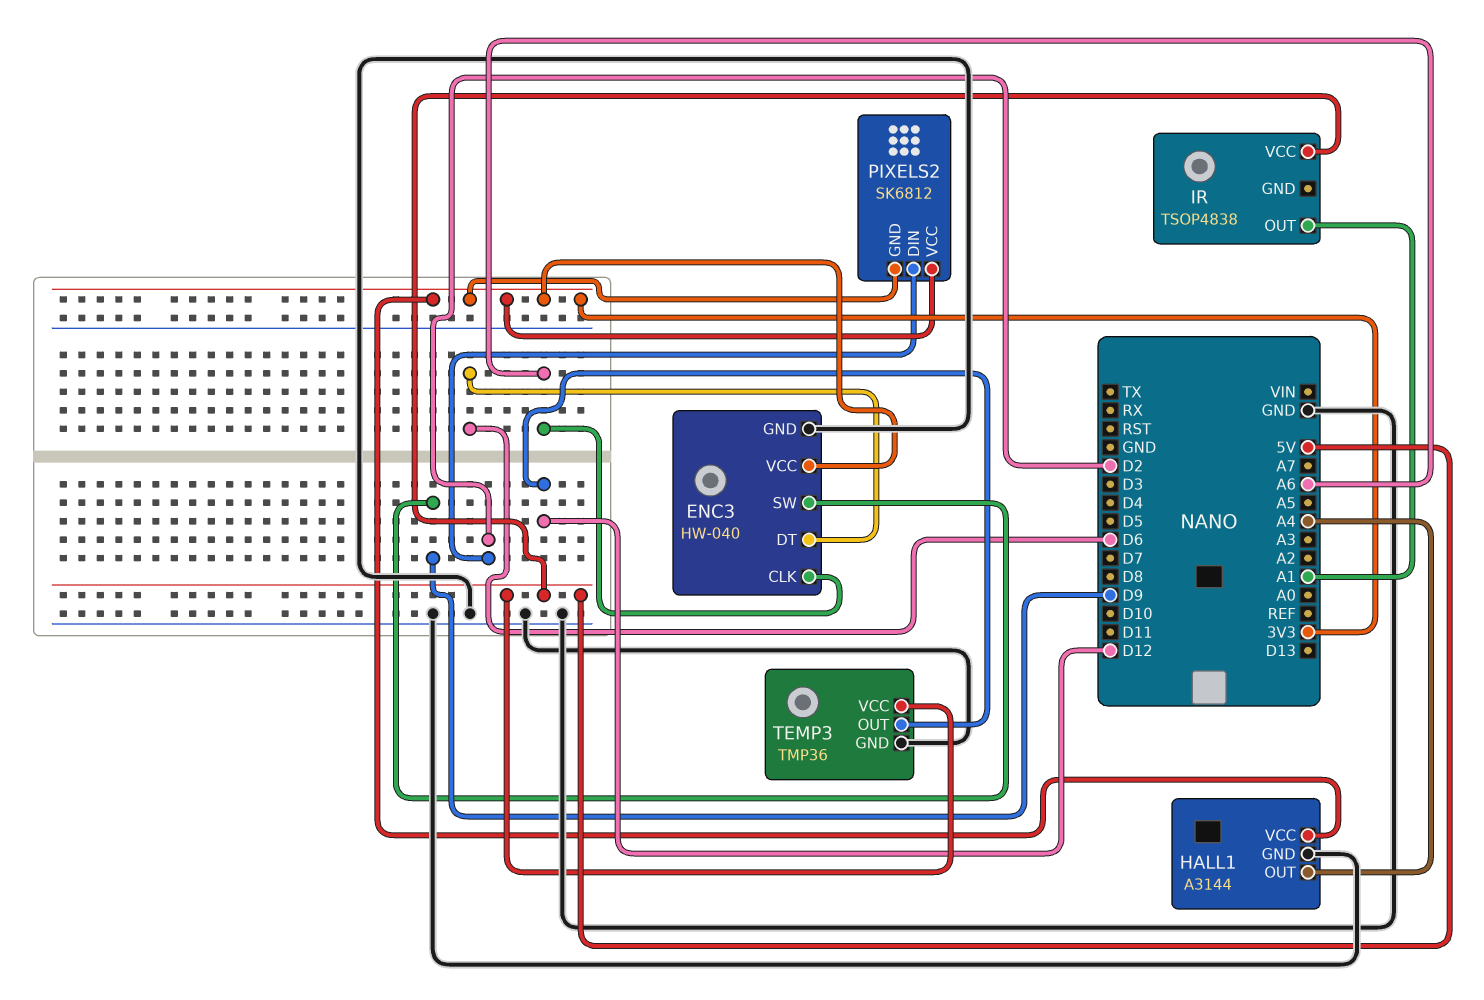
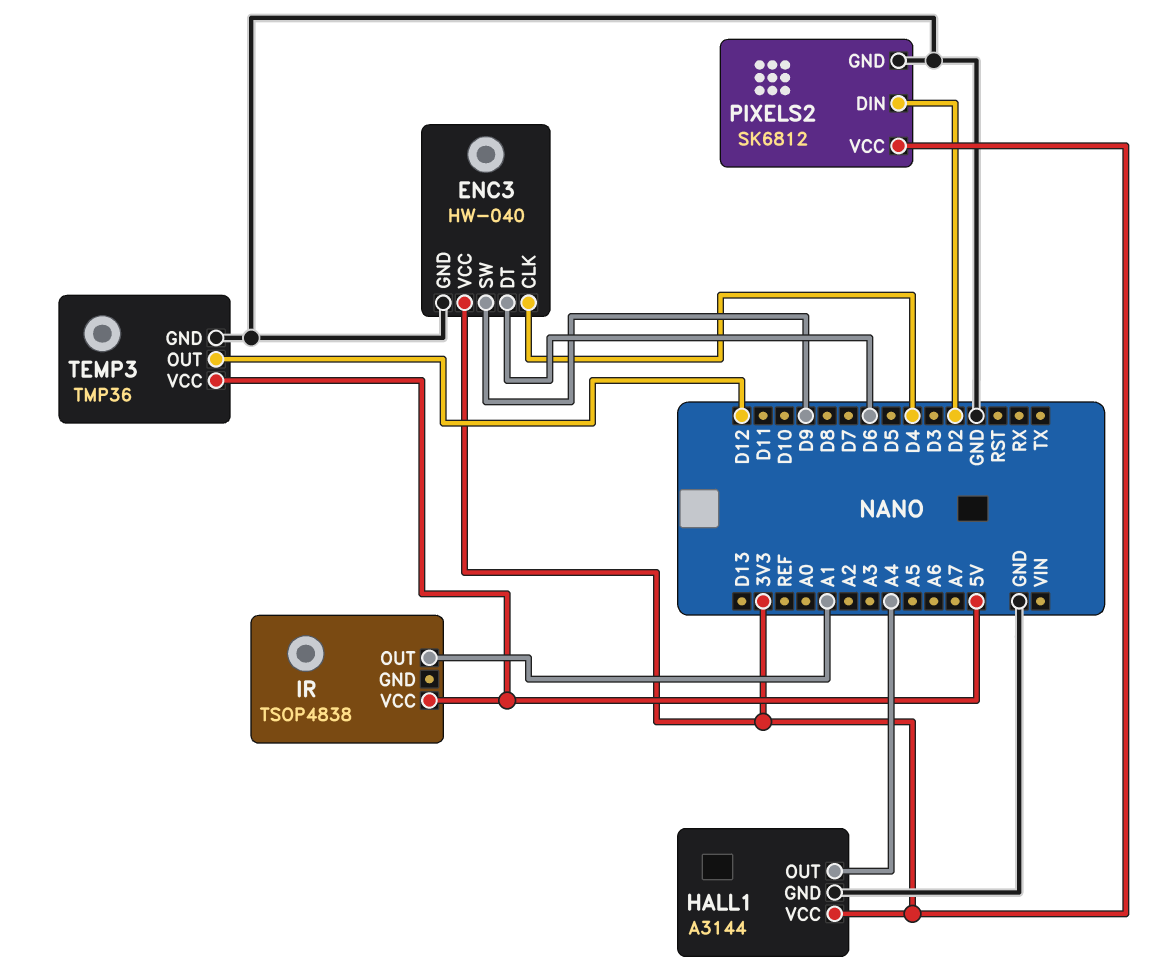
ENC3 pin CLK: A6 -> D4
PIXELS2 pin GND: 3V3 -> GND

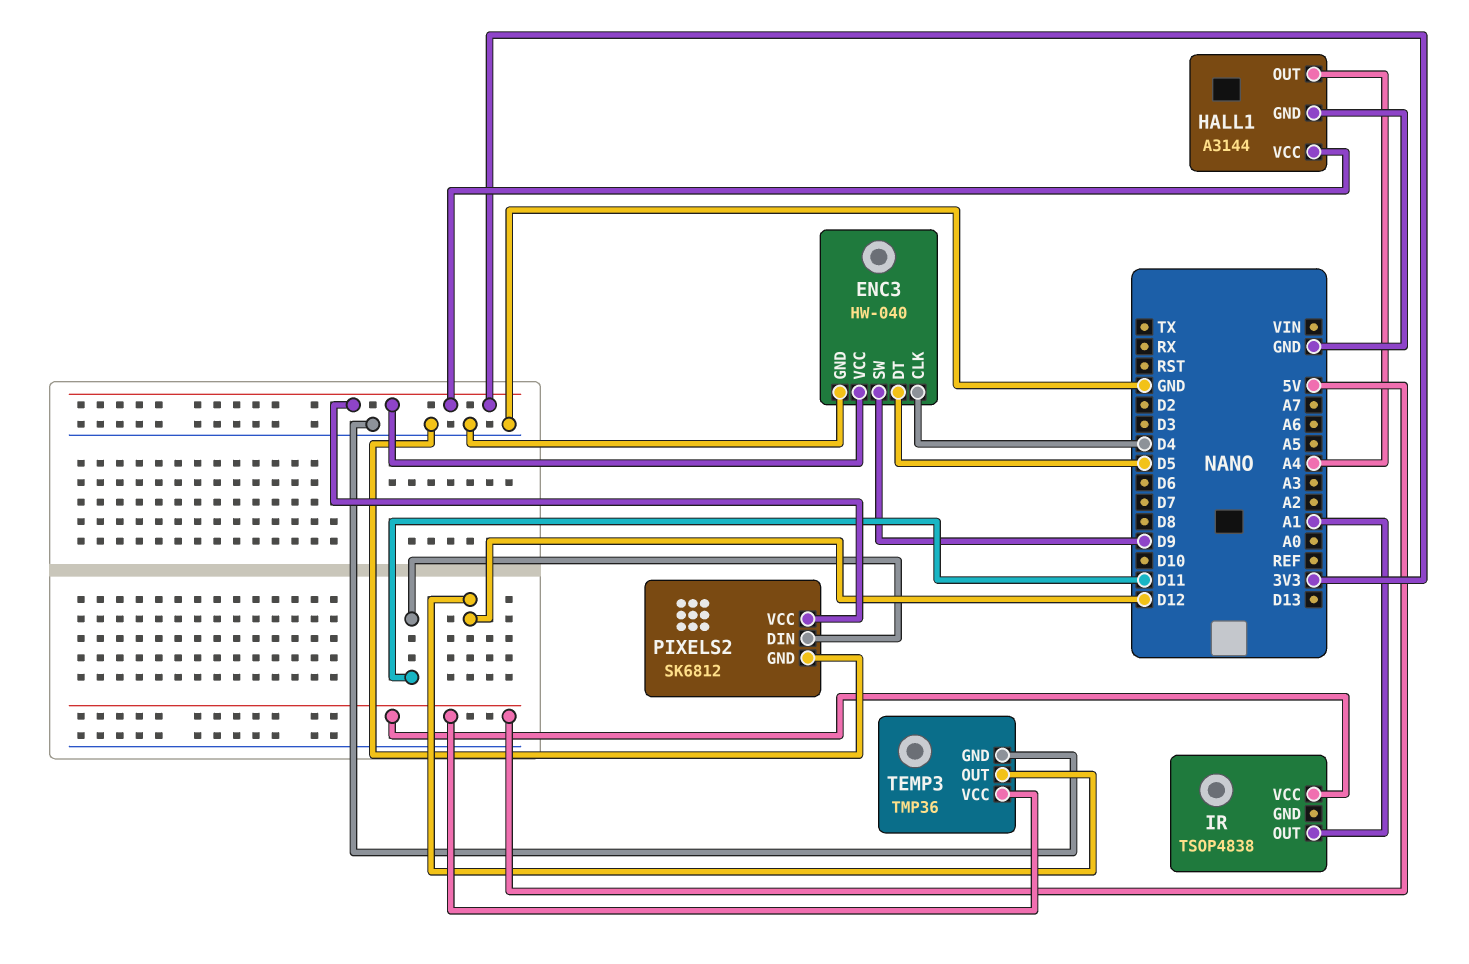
ENC3 pin DT: D6 -> D5
PIXELS2 pin DIN: D2 -> D11

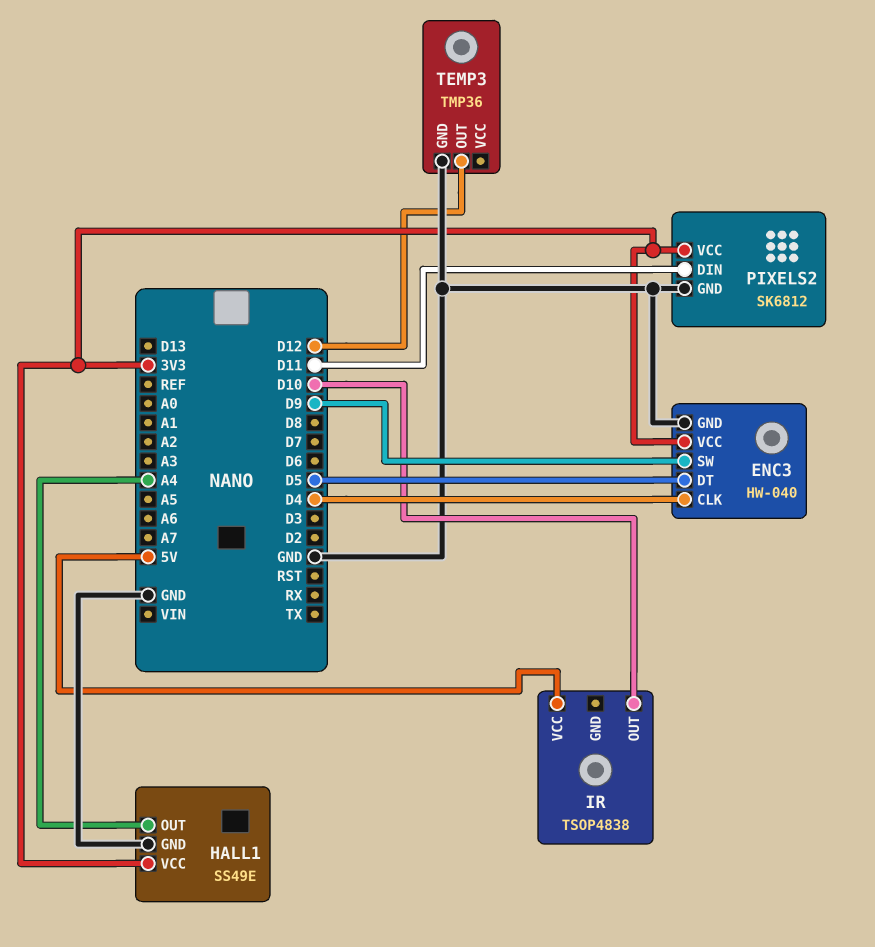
HALL1: A3144 -> SS49E
IR pin OUT: A1 -> D10
TEMP3 pin VCC: 5V -> none

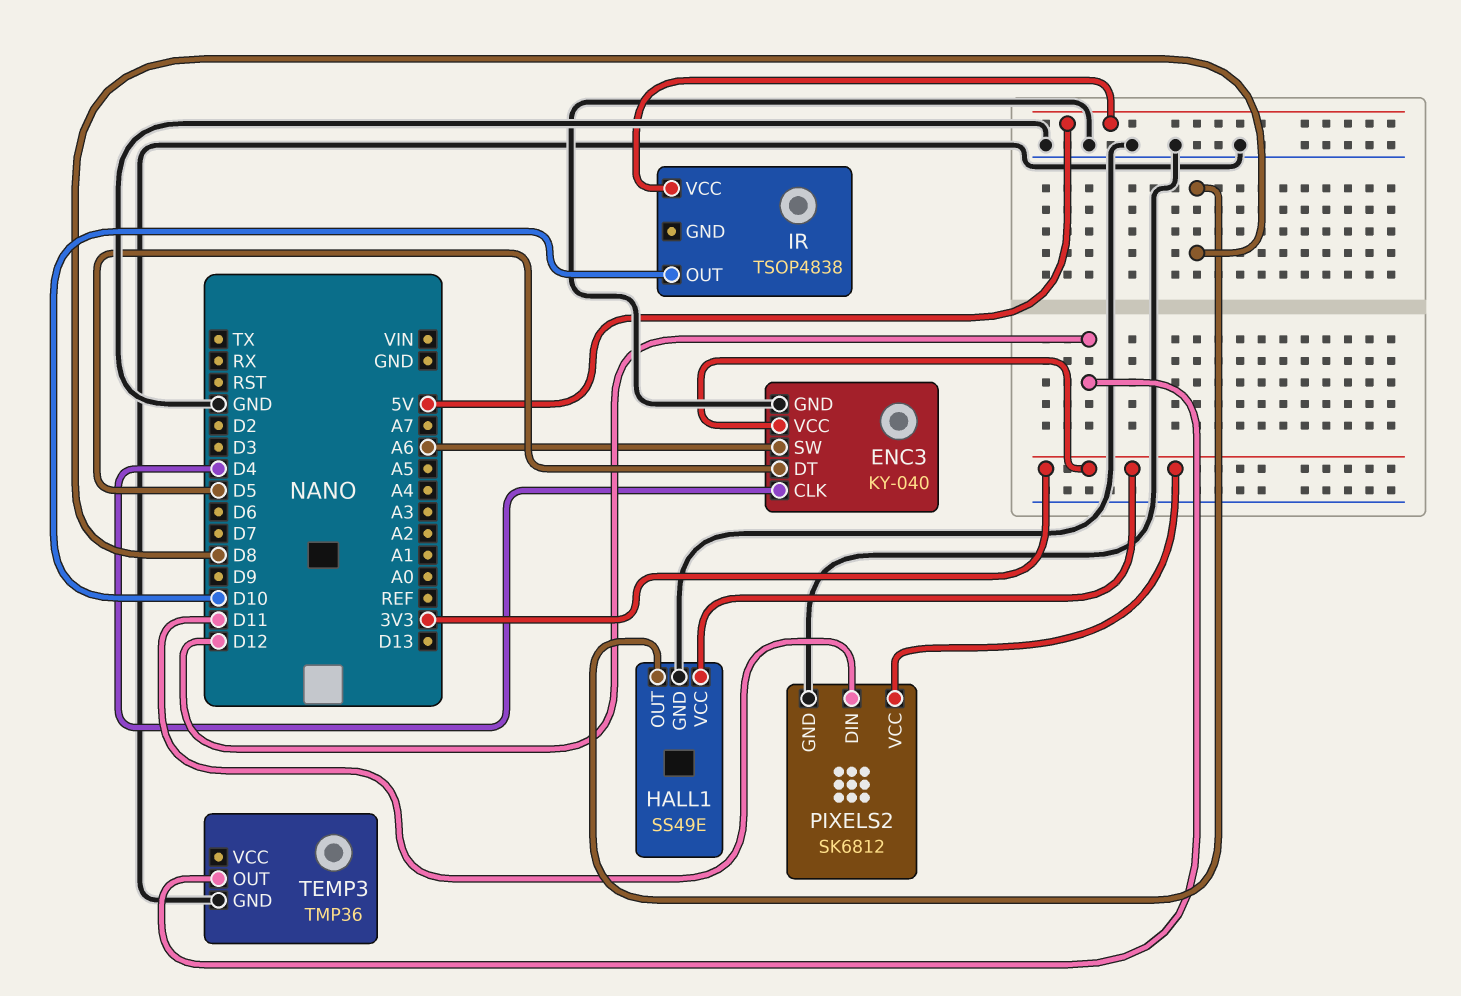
ENC3: HW-040 -> KY-040
ENC3 pin SW: D9 -> A6
HALL1 pin OUT: A4 -> D8

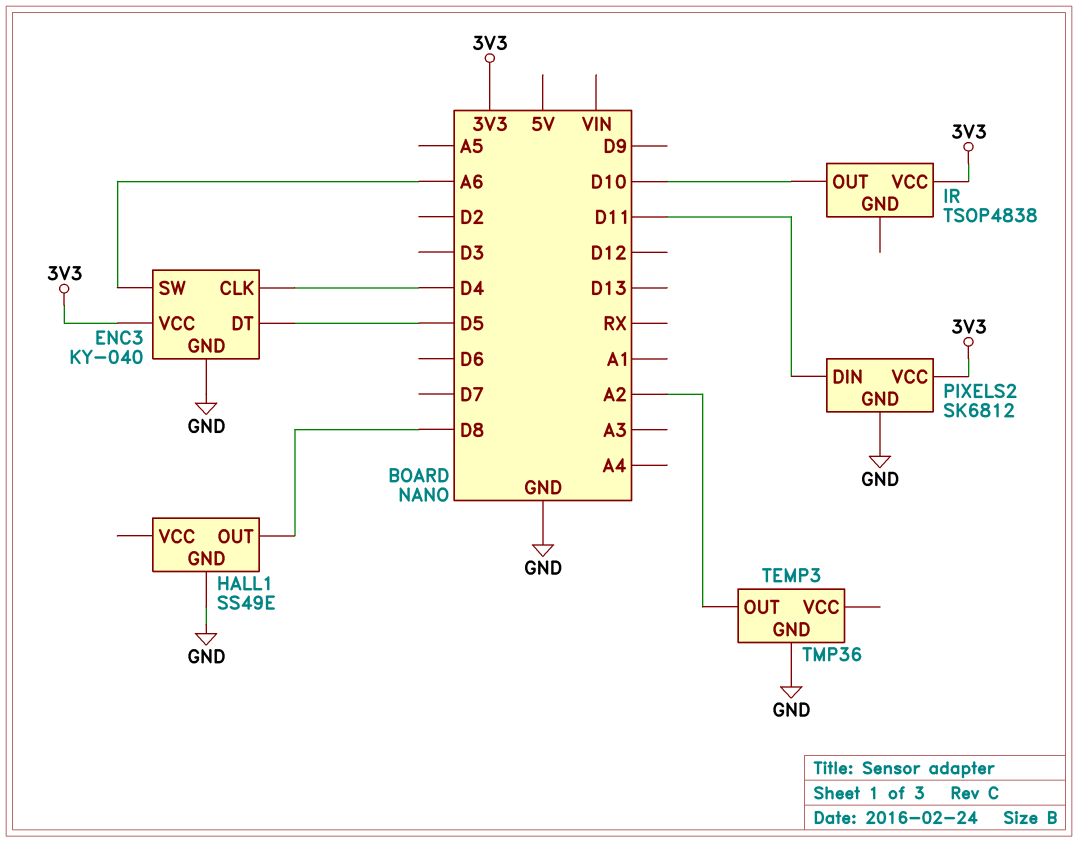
HALL1 pin VCC: 3V3 -> none
IR pin VCC: 5V -> 3V3
TEMP3 pin OUT: D12 -> A2

